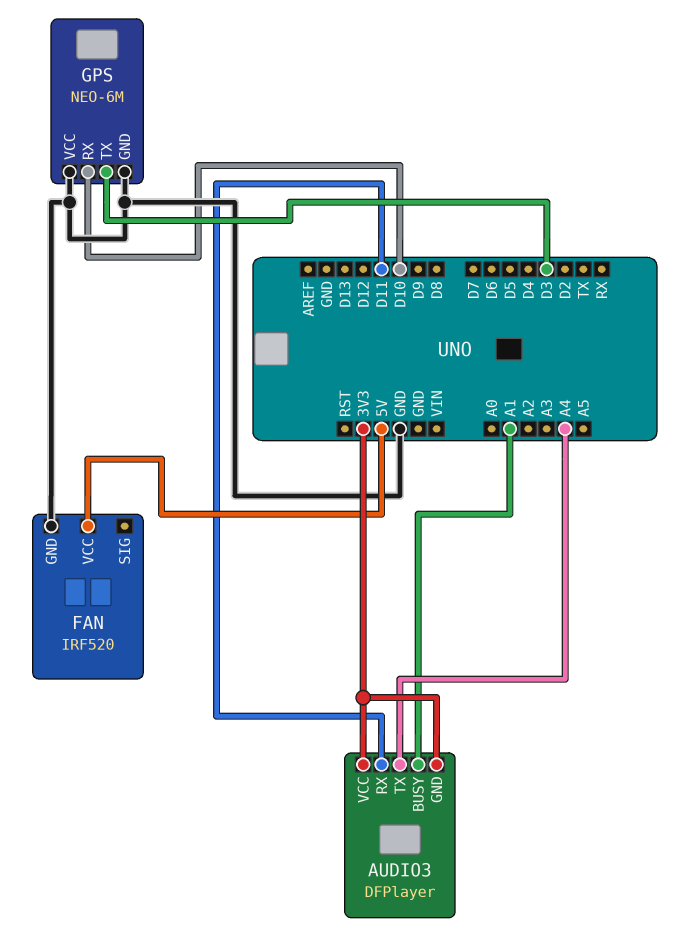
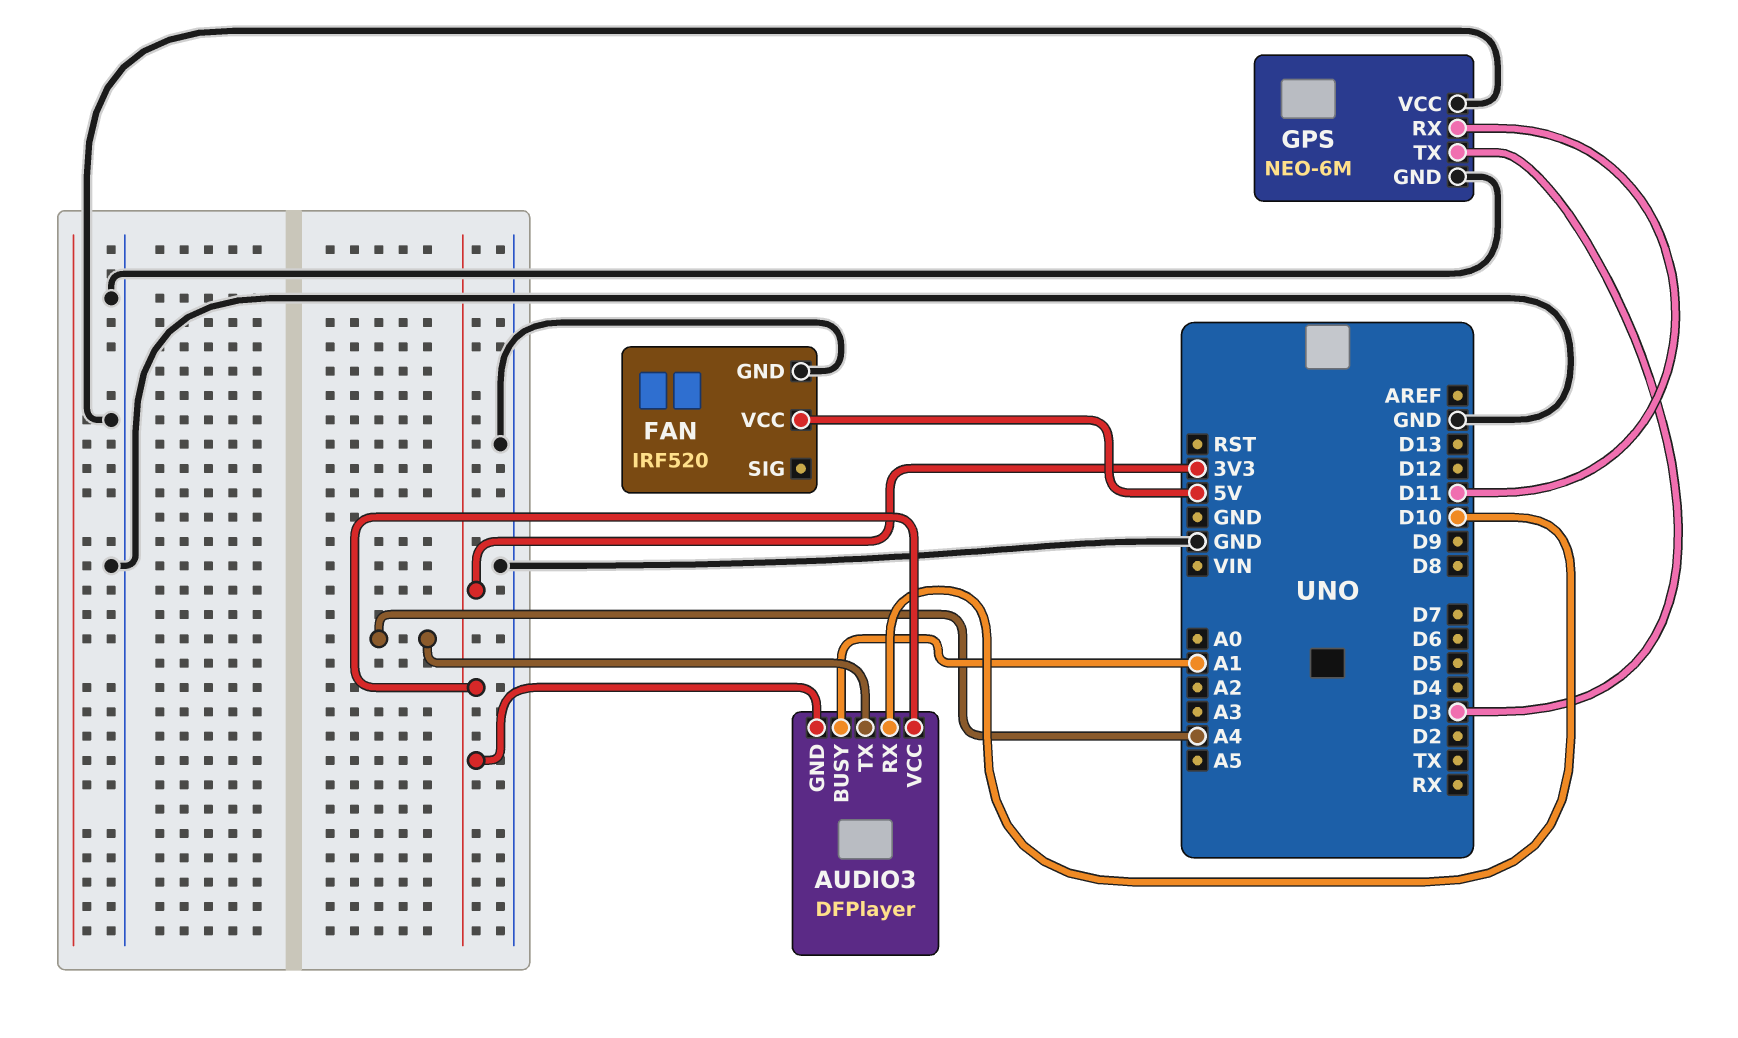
AUDIO3 pin RX: D11 -> D10
GPS pin RX: D10 -> D11

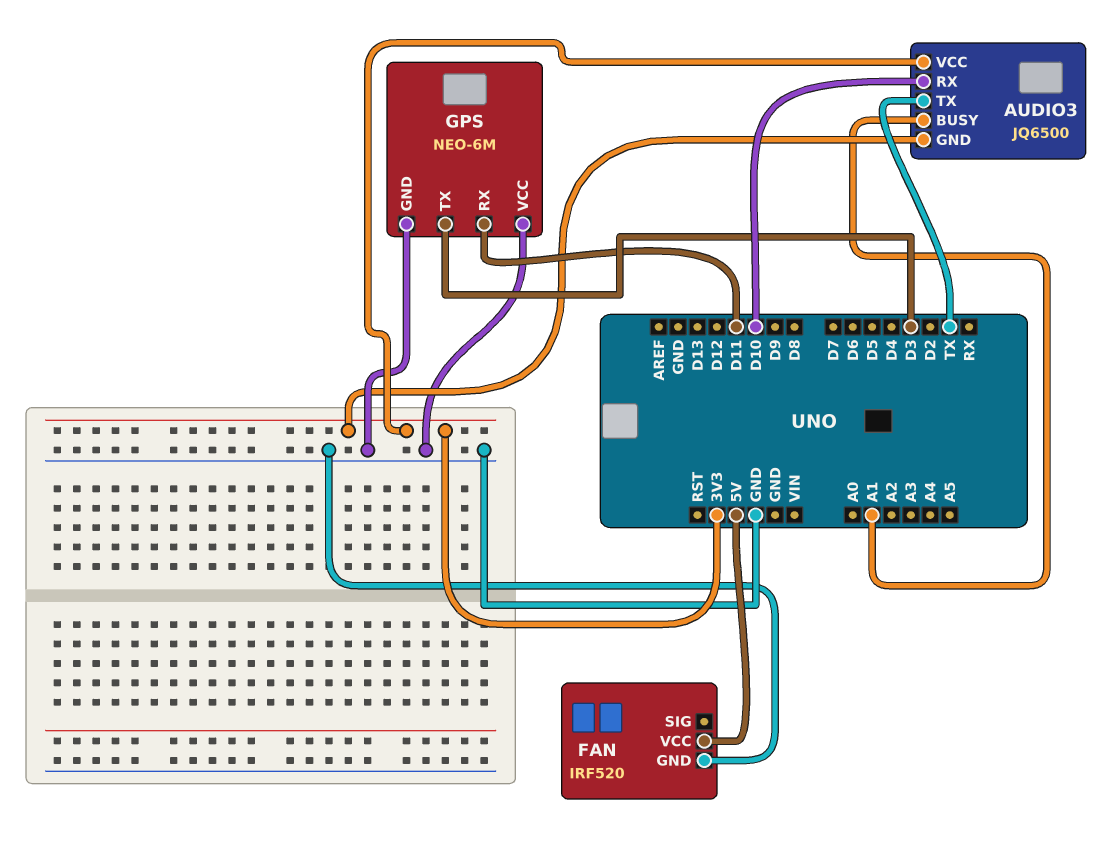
AUDIO3: DFPlayer -> JQ6500
AUDIO3 pin TX: A4 -> TX

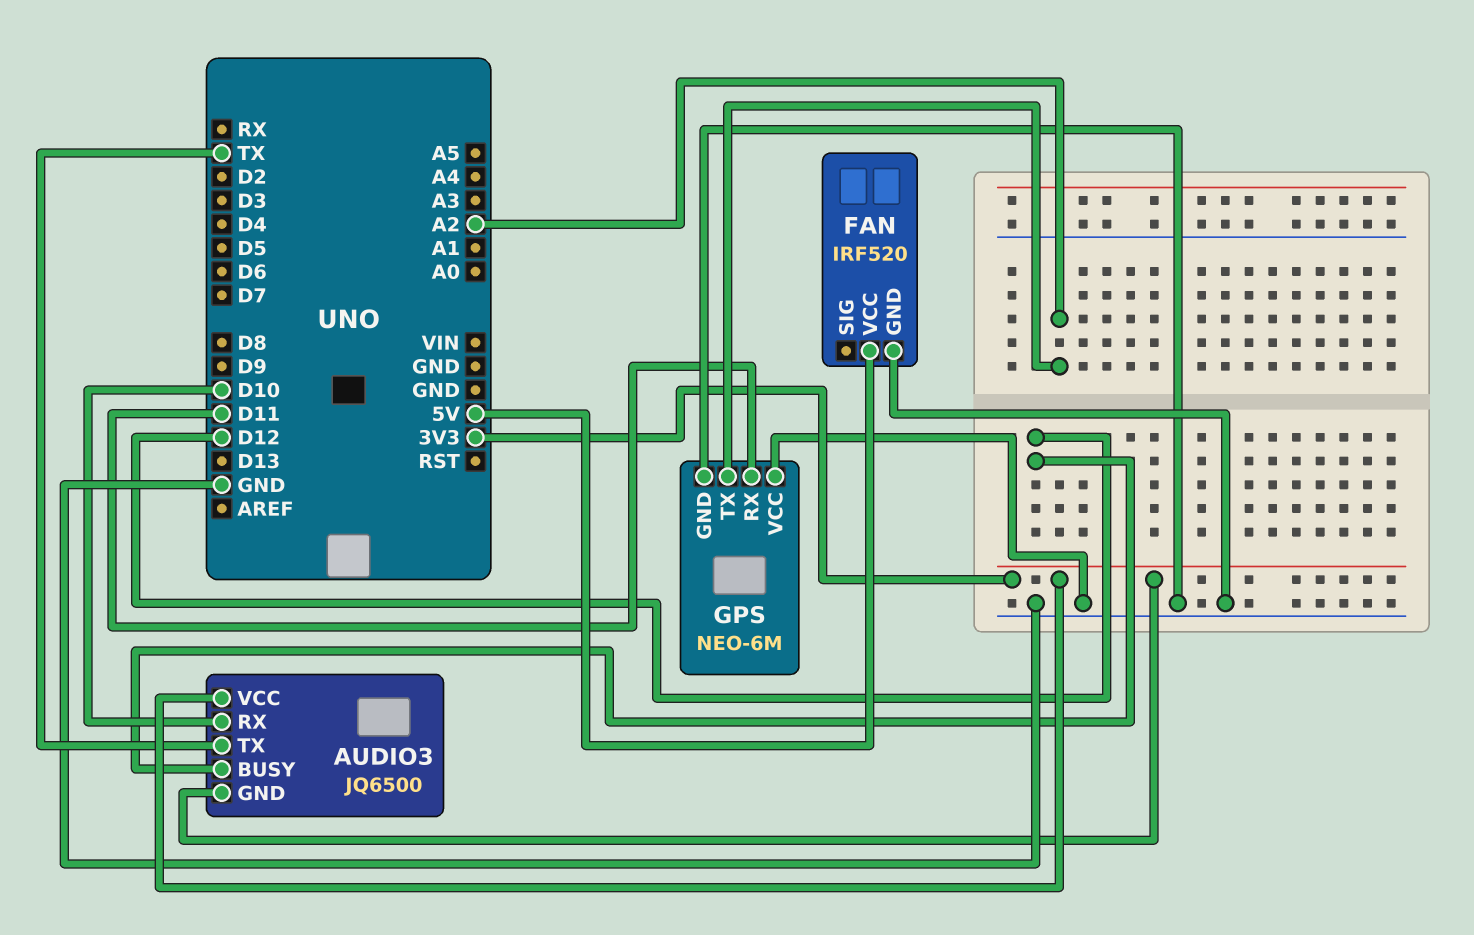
AUDIO3 pin BUSY: A1 -> D12
GPS pin TX: D3 -> A2

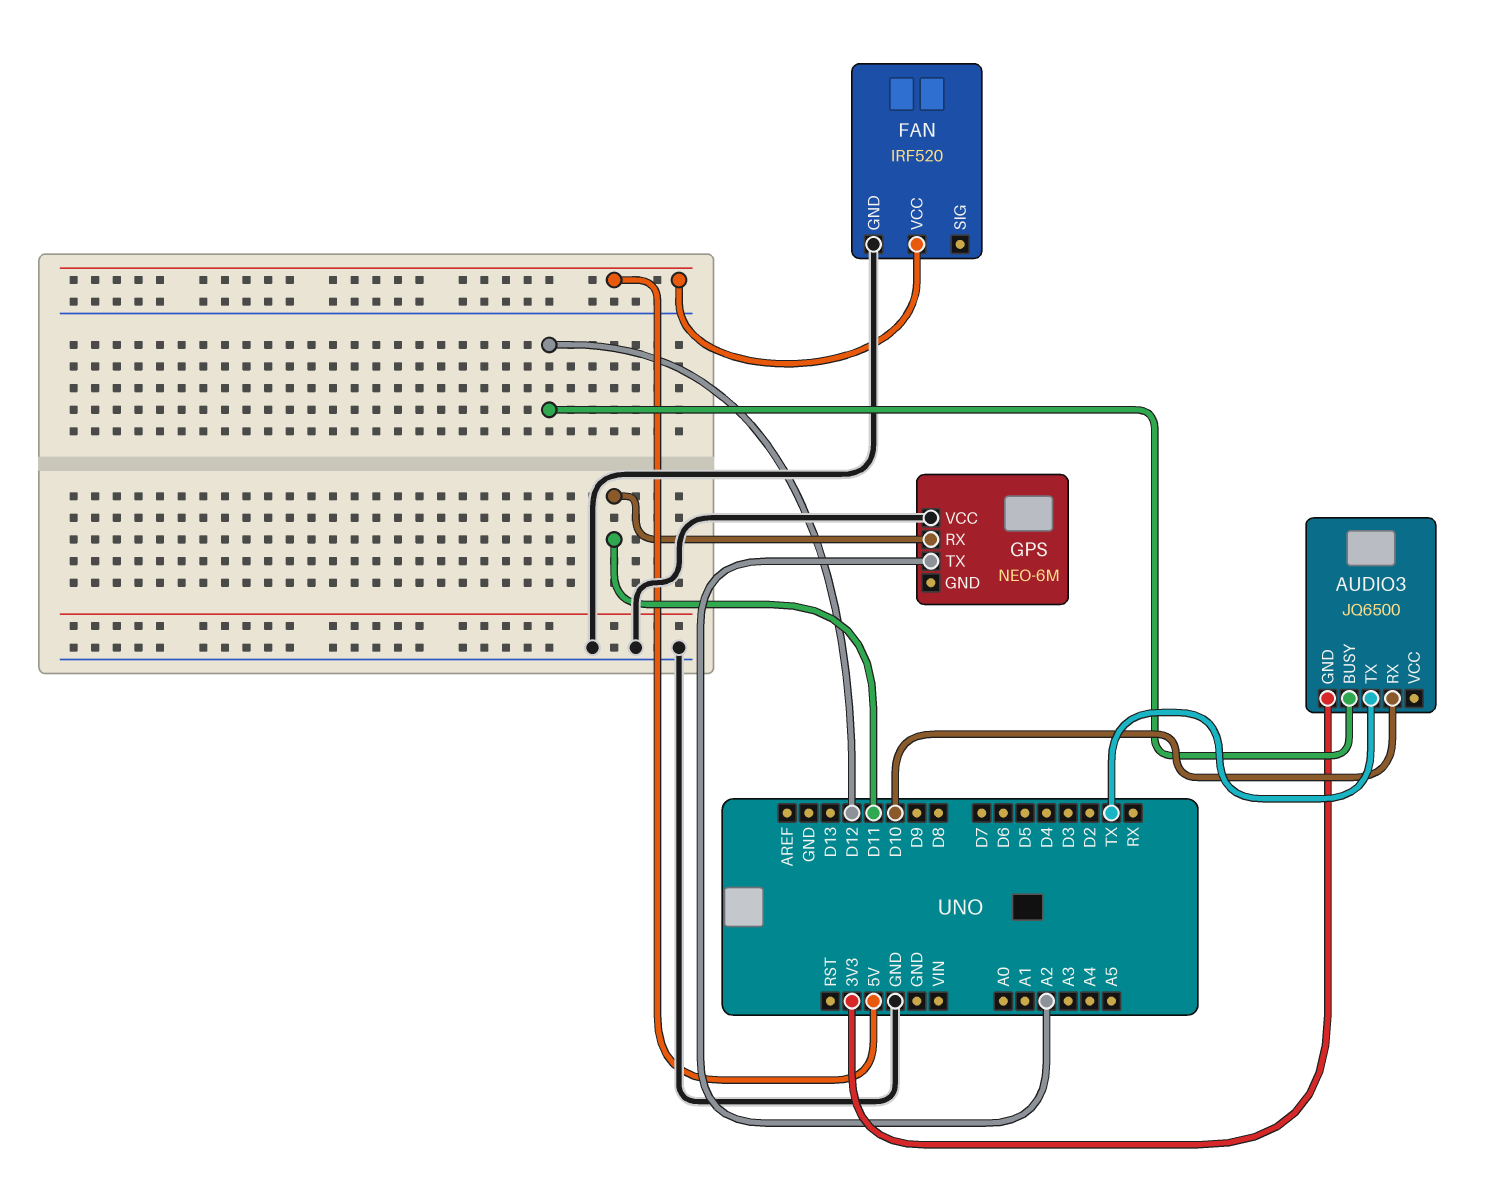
AUDIO3 pin VCC: 3V3 -> none
GPS pin GND: GND -> none

